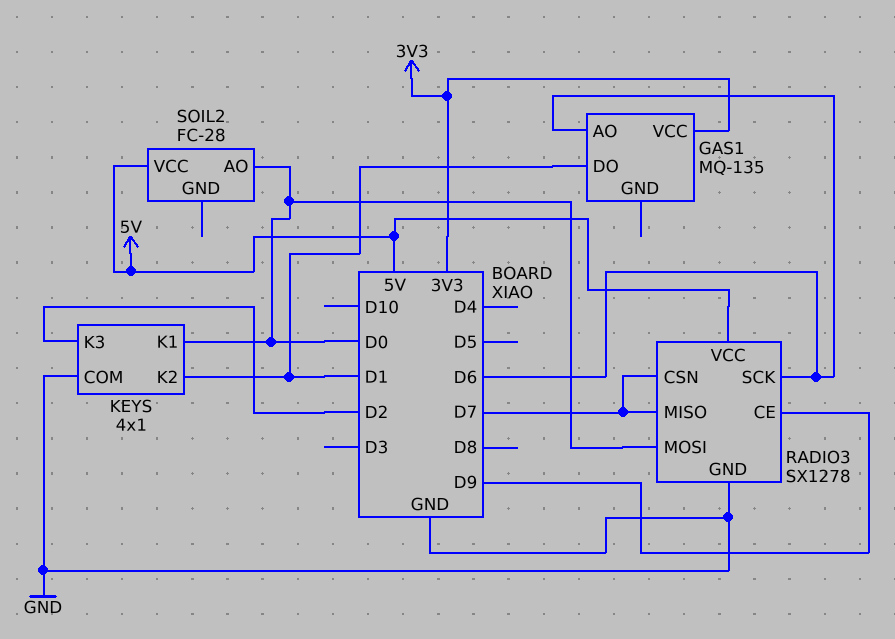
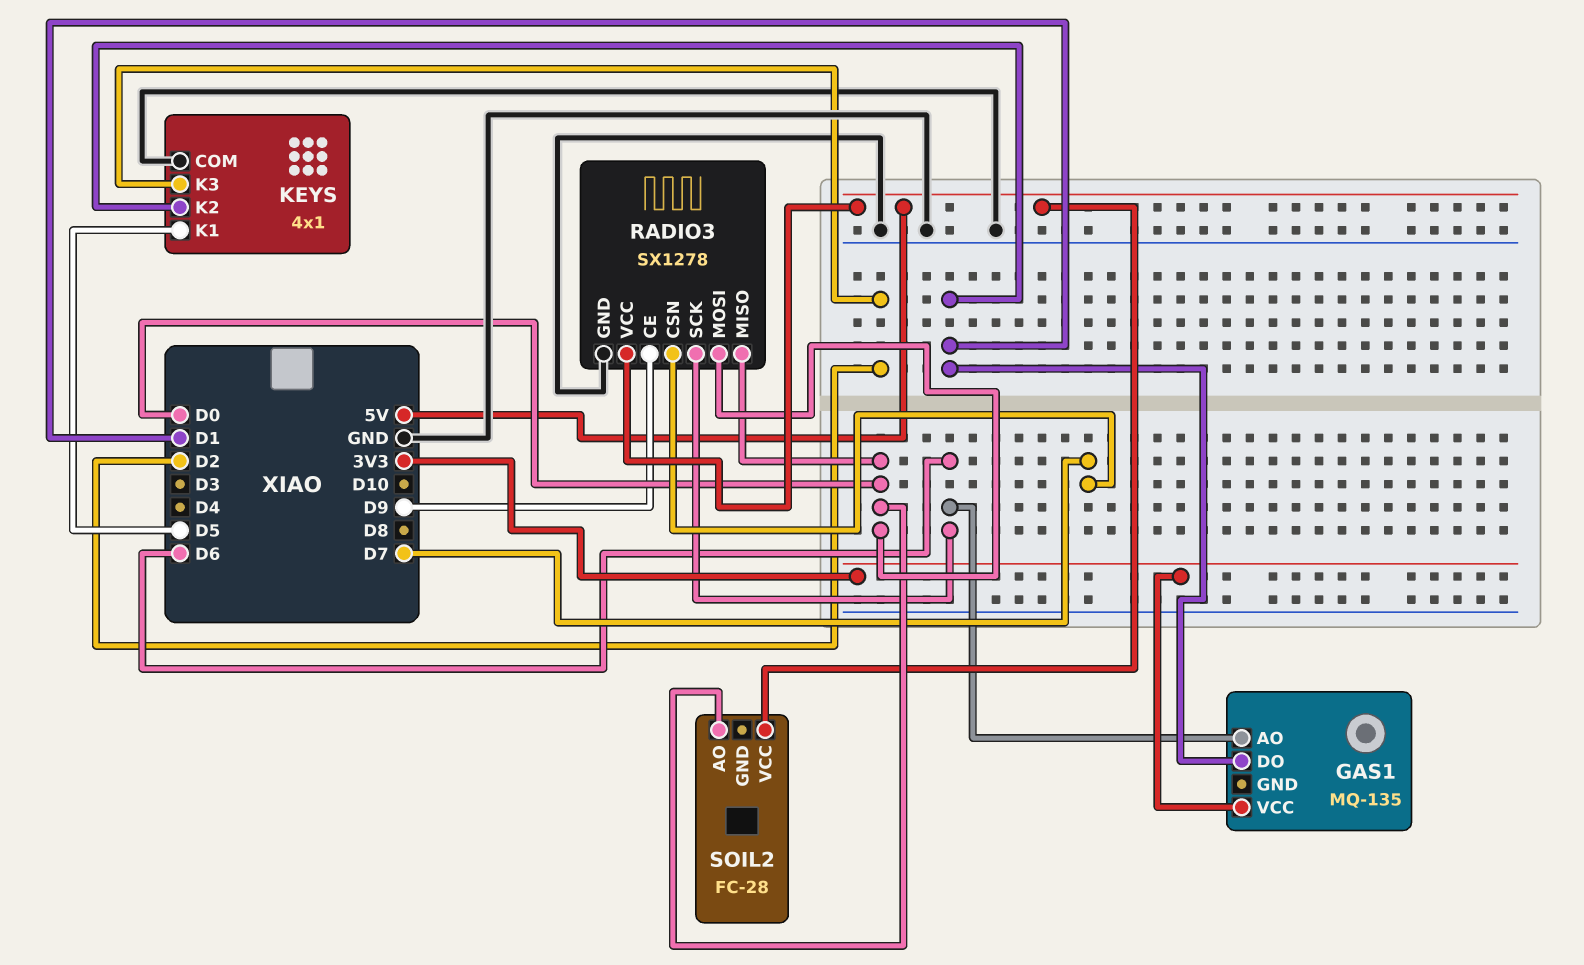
KEYS pin K1: D0 -> D5
RADIO3 pin MISO: D7 -> D0

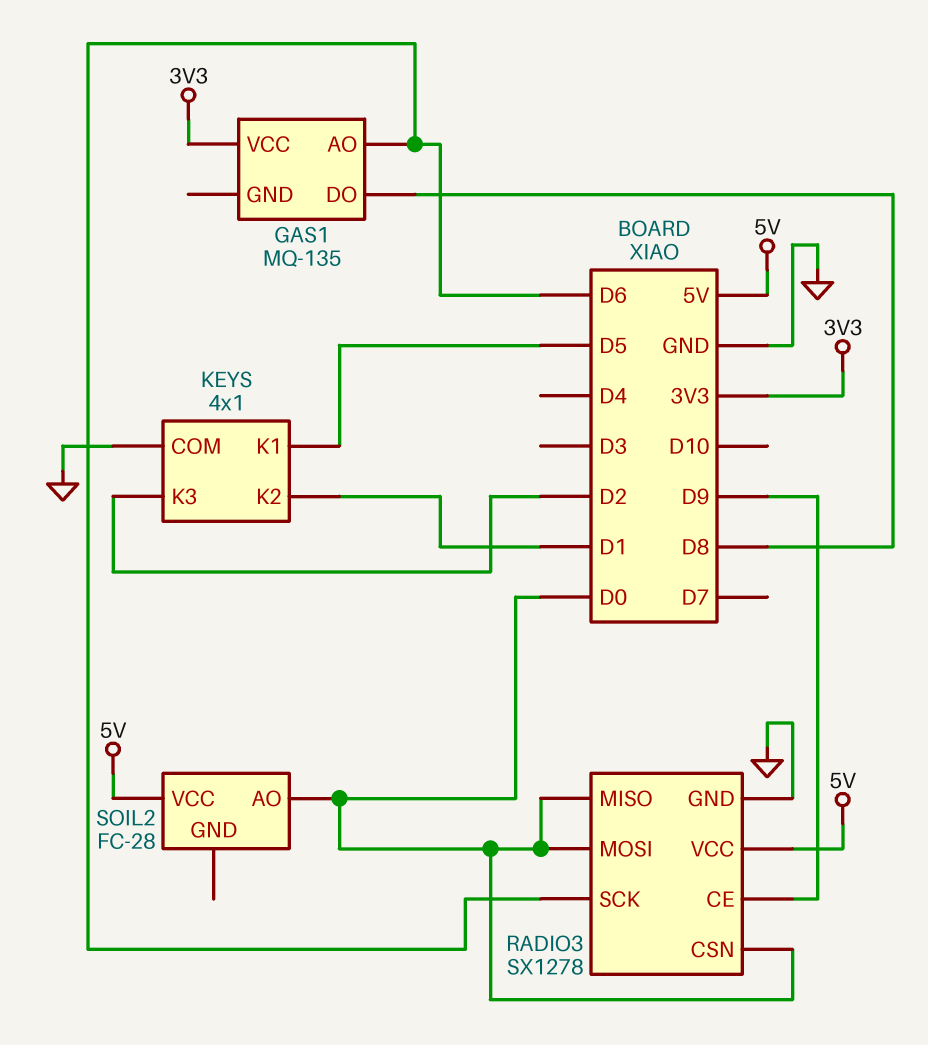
GAS1 pin DO: D1 -> D8
RADIO3 pin CSN: D7 -> D0

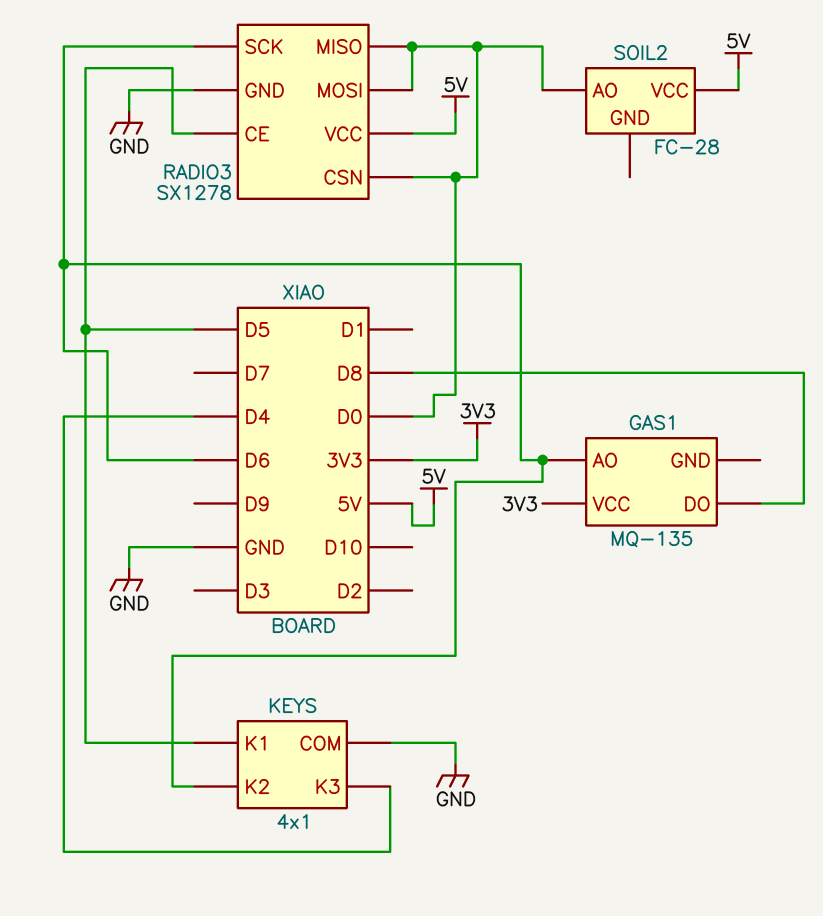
KEYS pin K2: D1 -> D6
KEYS pin K3: D2 -> D4
RADIO3 pin CE: D9 -> D5

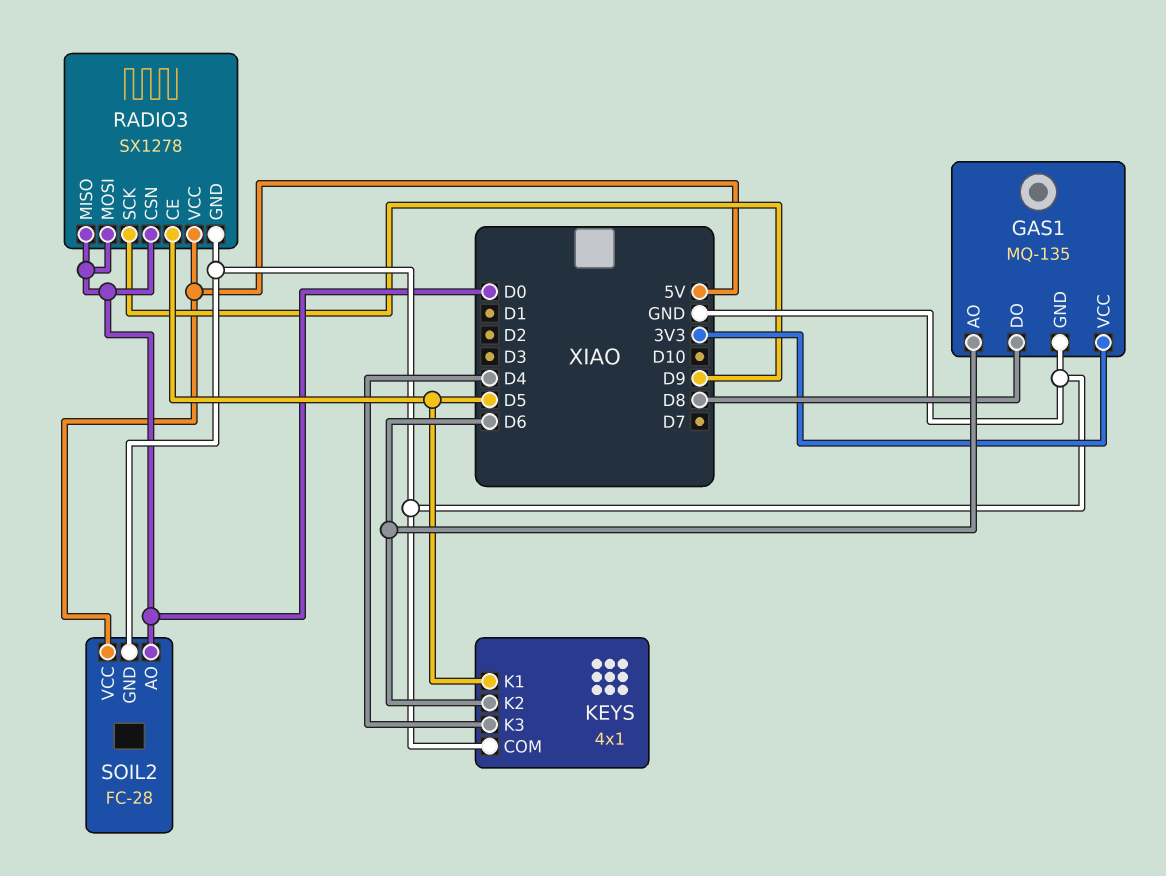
GAS1 pin GND: none -> GND
RADIO3 pin SCK: D6 -> D9
SOIL2 pin GND: none -> GND

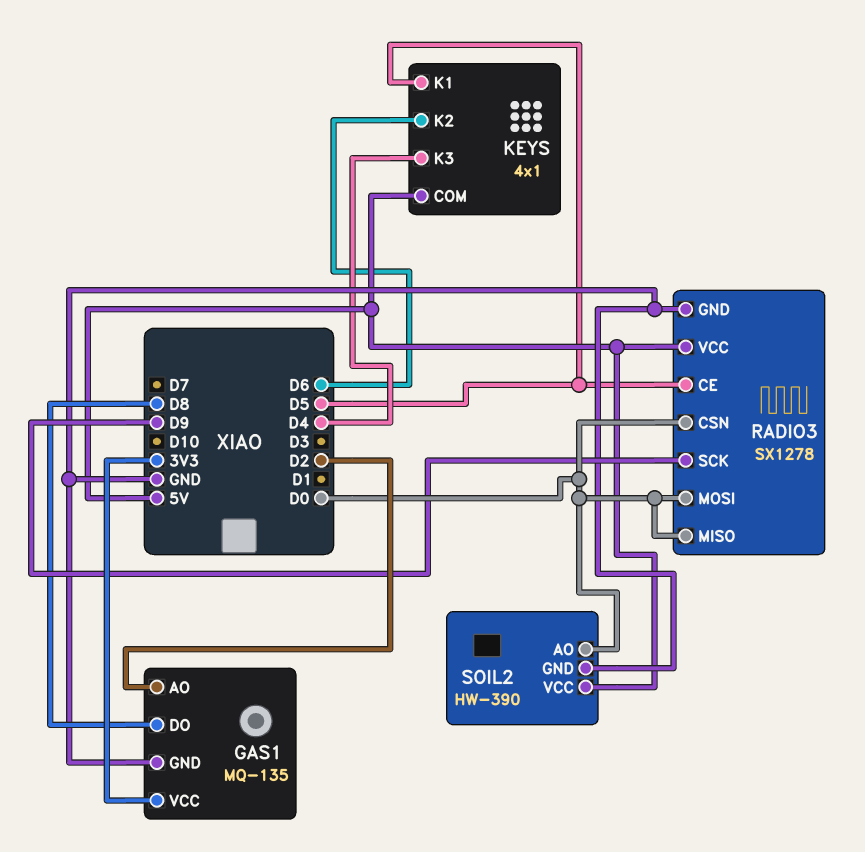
GAS1 pin AO: D6 -> D2
KEYS pin COM: GND -> 5V
SOIL2: FC-28 -> HW-390

